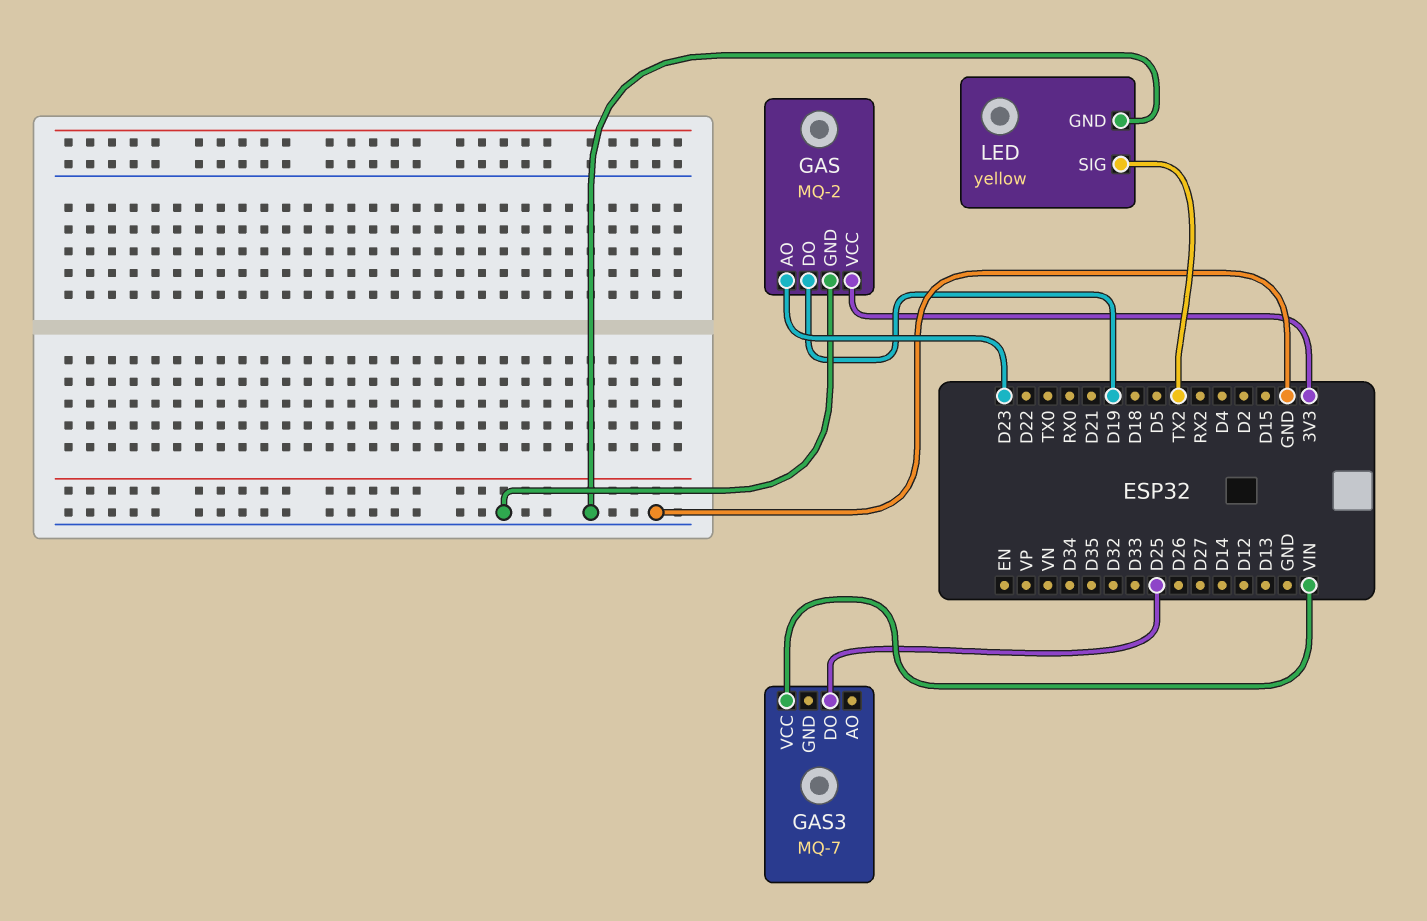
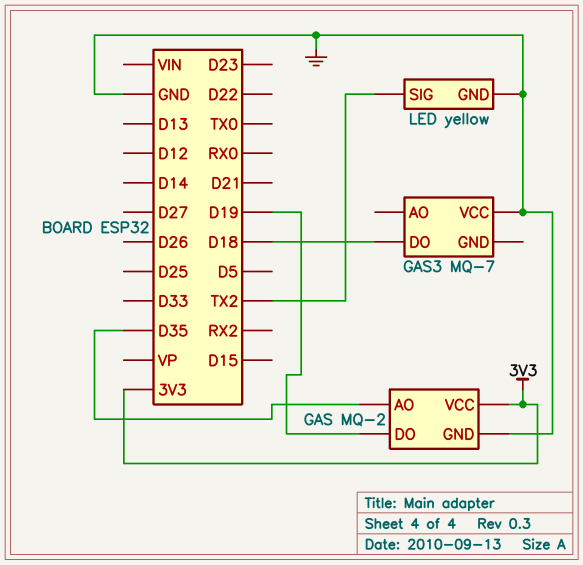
GAS pin AO: D23 -> D35
GAS3 pin DO: D25 -> D18
GAS3 pin VCC: VIN -> GND

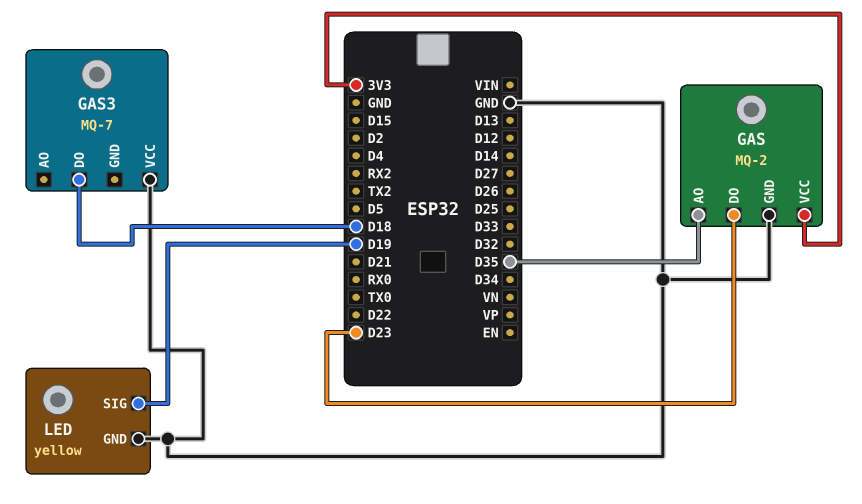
GAS pin DO: D19 -> D23
LED pin SIG: TX2 -> D19

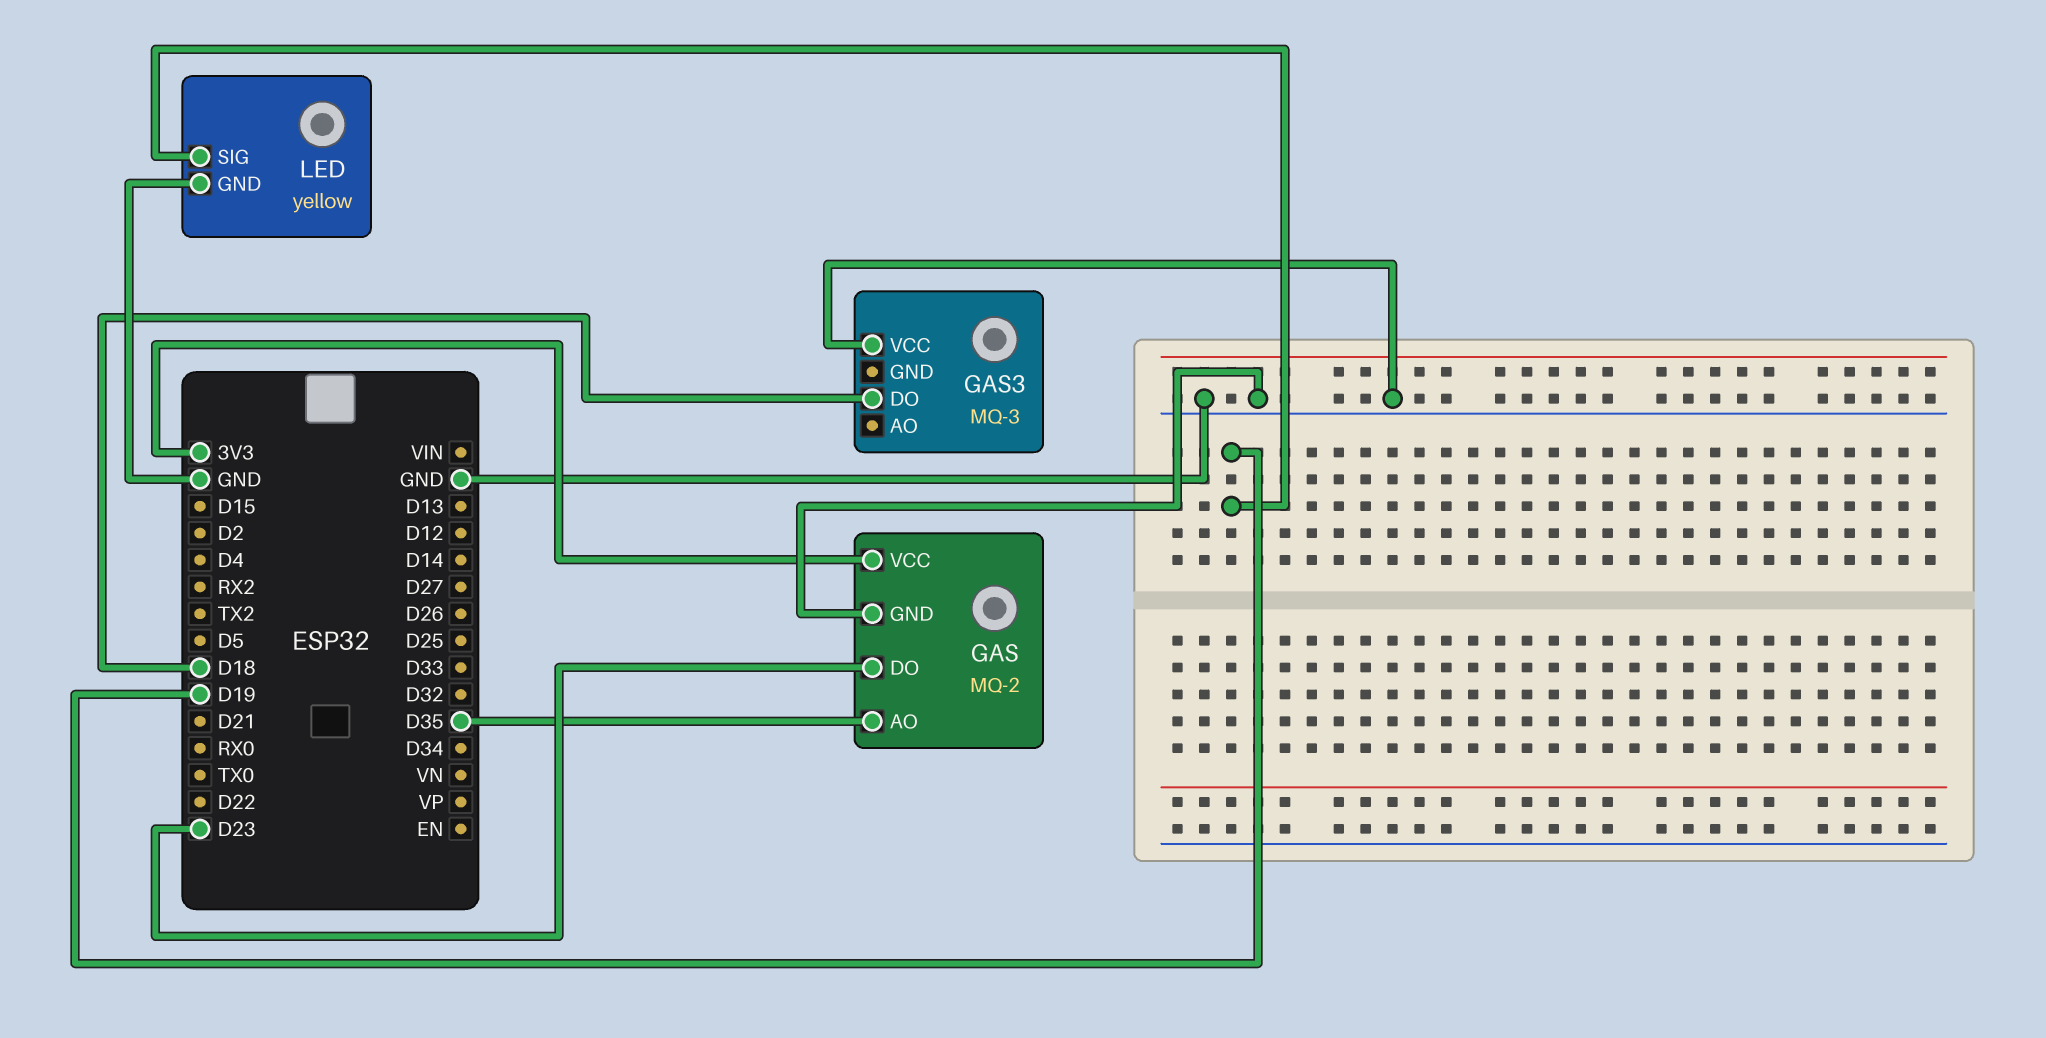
GAS3: MQ-7 -> MQ-3

